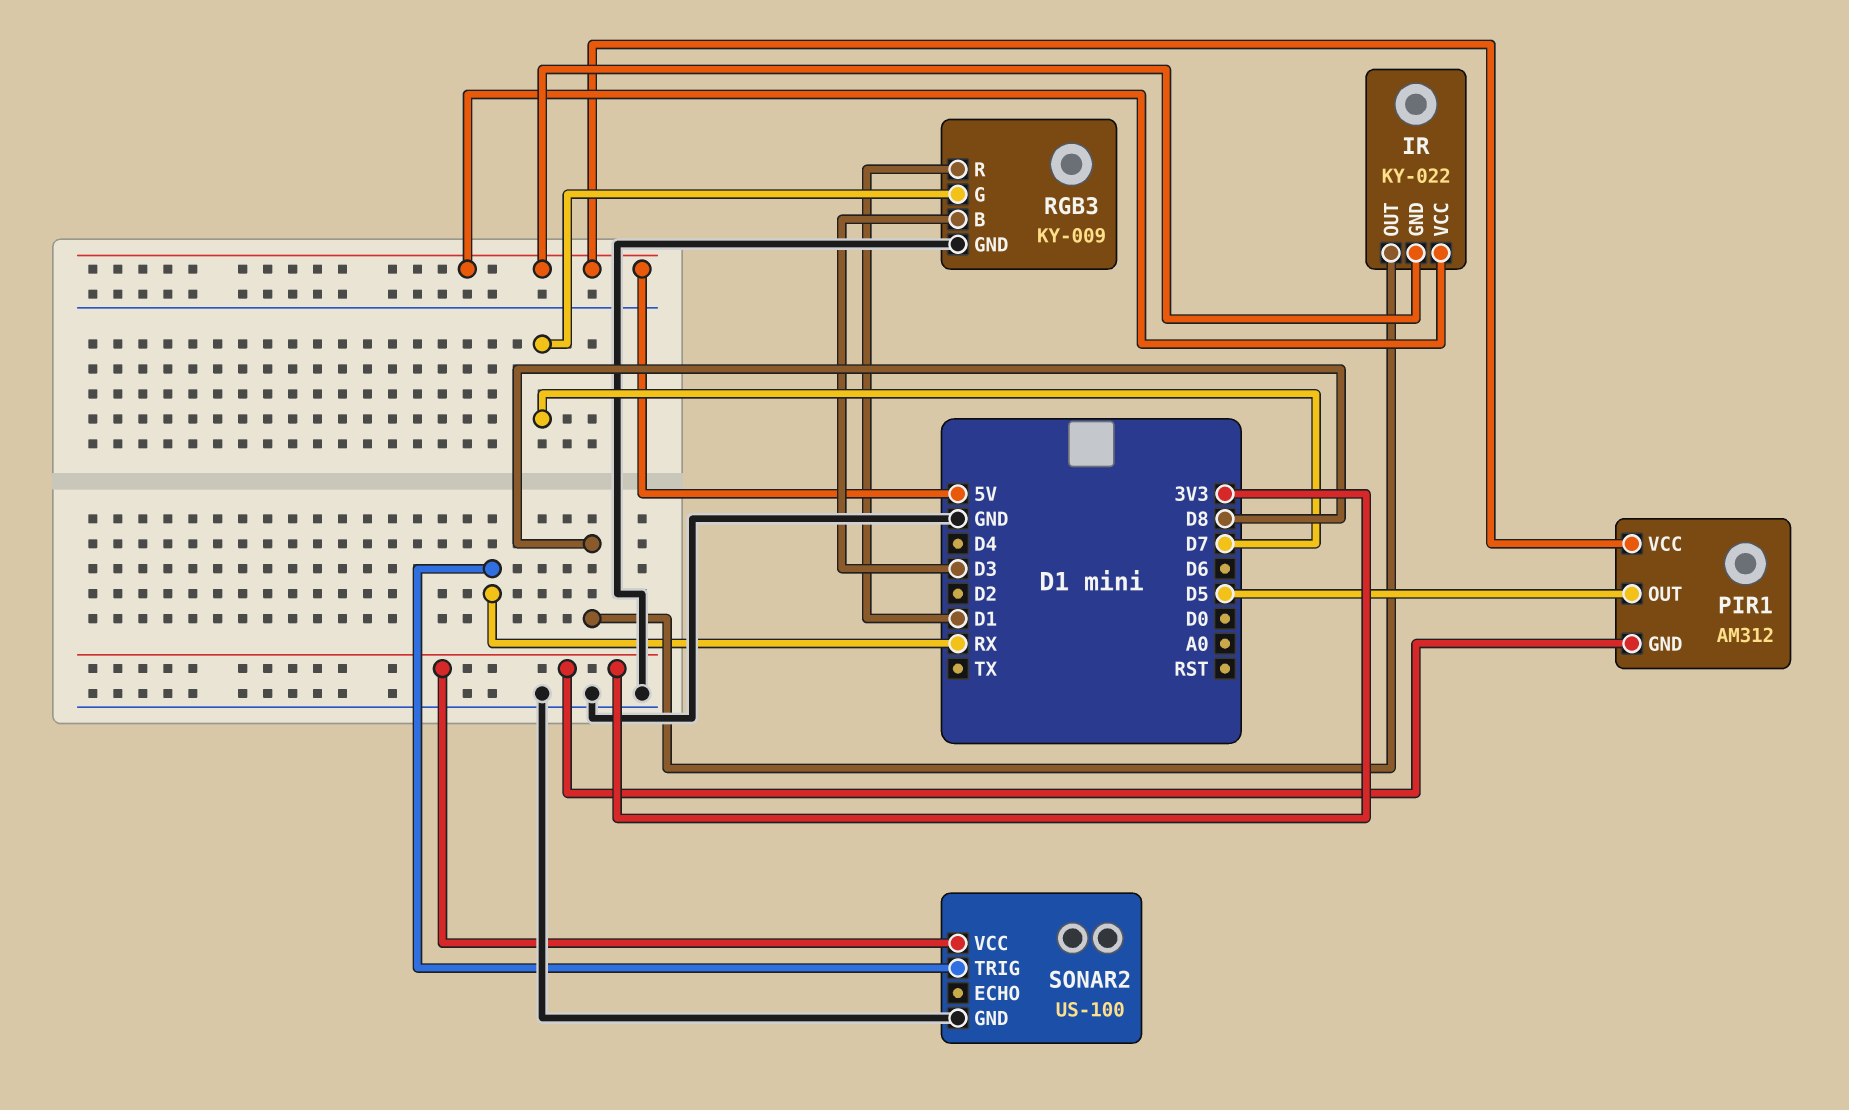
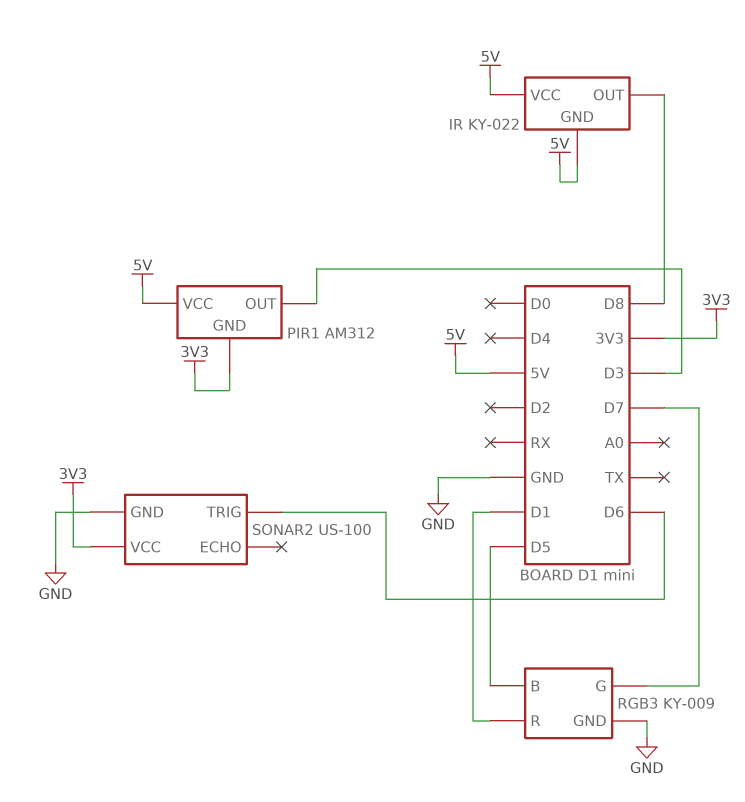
PIR1 pin OUT: D5 -> D3
RGB3 pin B: D3 -> D5
SONAR2 pin TRIG: RX -> D6

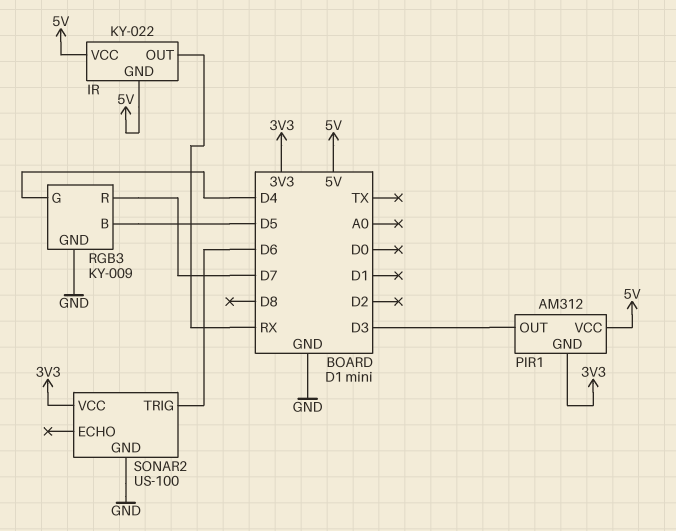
IR pin OUT: D8 -> RX
RGB3 pin G: D7 -> D4
RGB3 pin R: D1 -> D7

